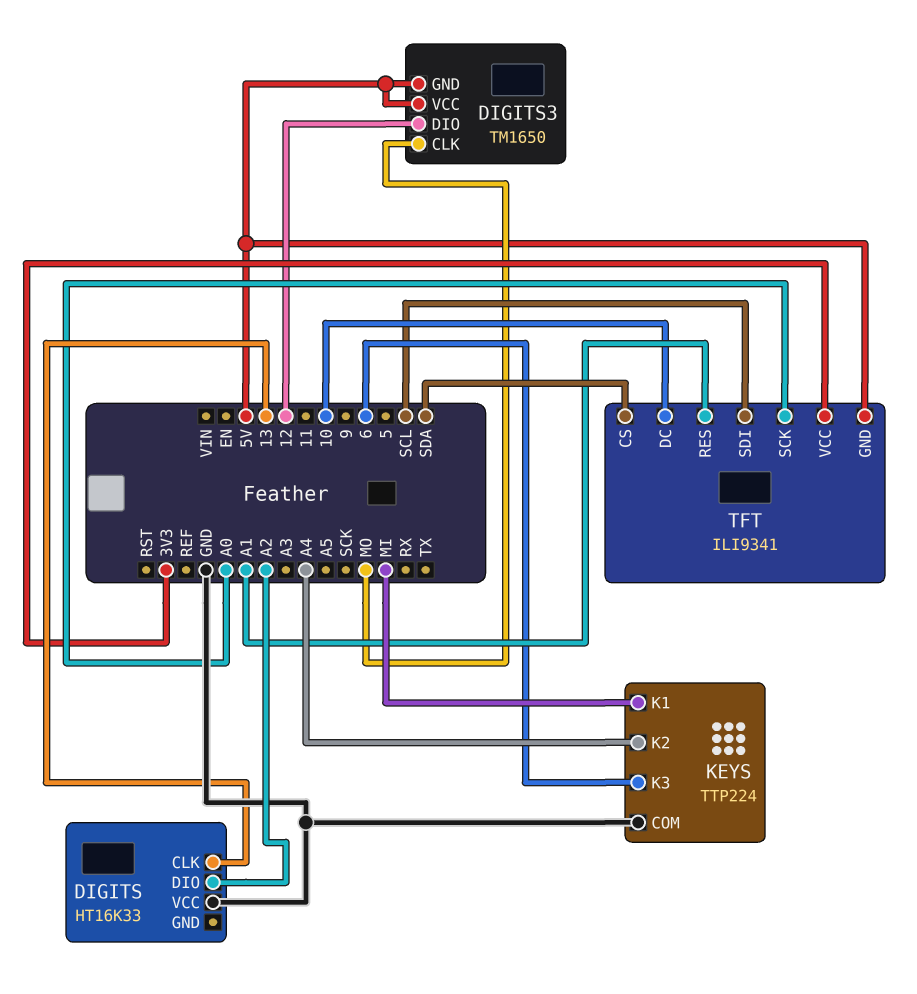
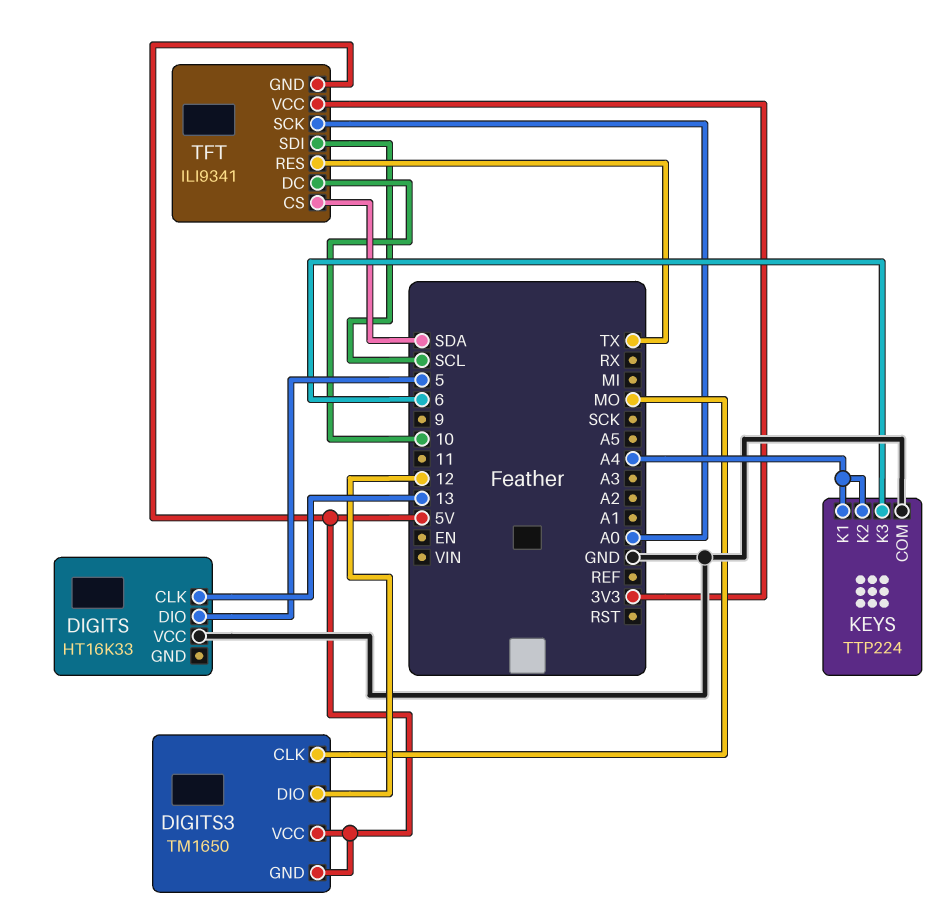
DIGITS pin DIO: A2 -> 5
KEYS pin K1: MI -> A4
TFT pin RES: A1 -> TX

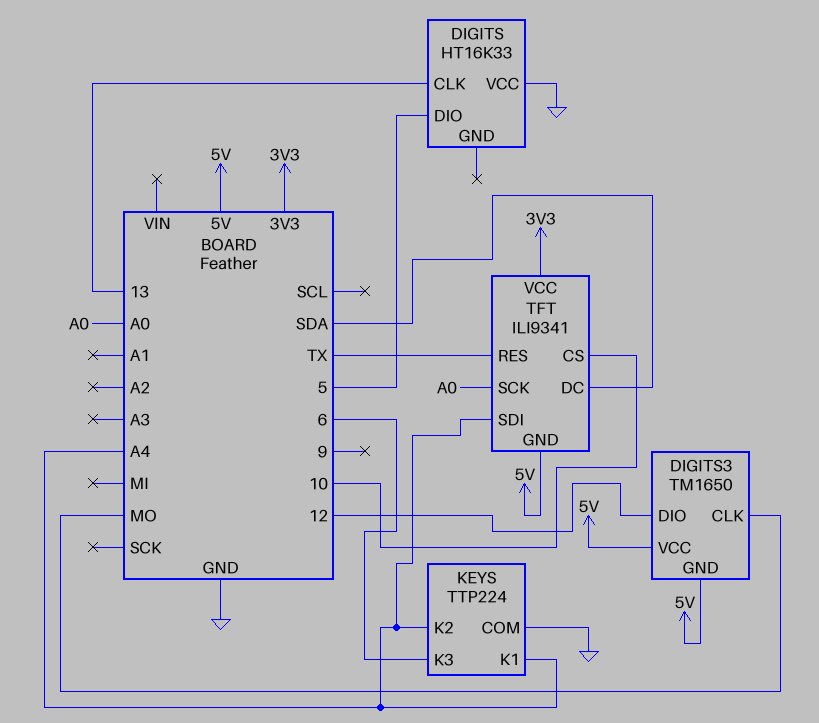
TFT pin CS: SDA -> 10
TFT pin DC: 10 -> SDA
TFT pin SDI: SCL -> A4

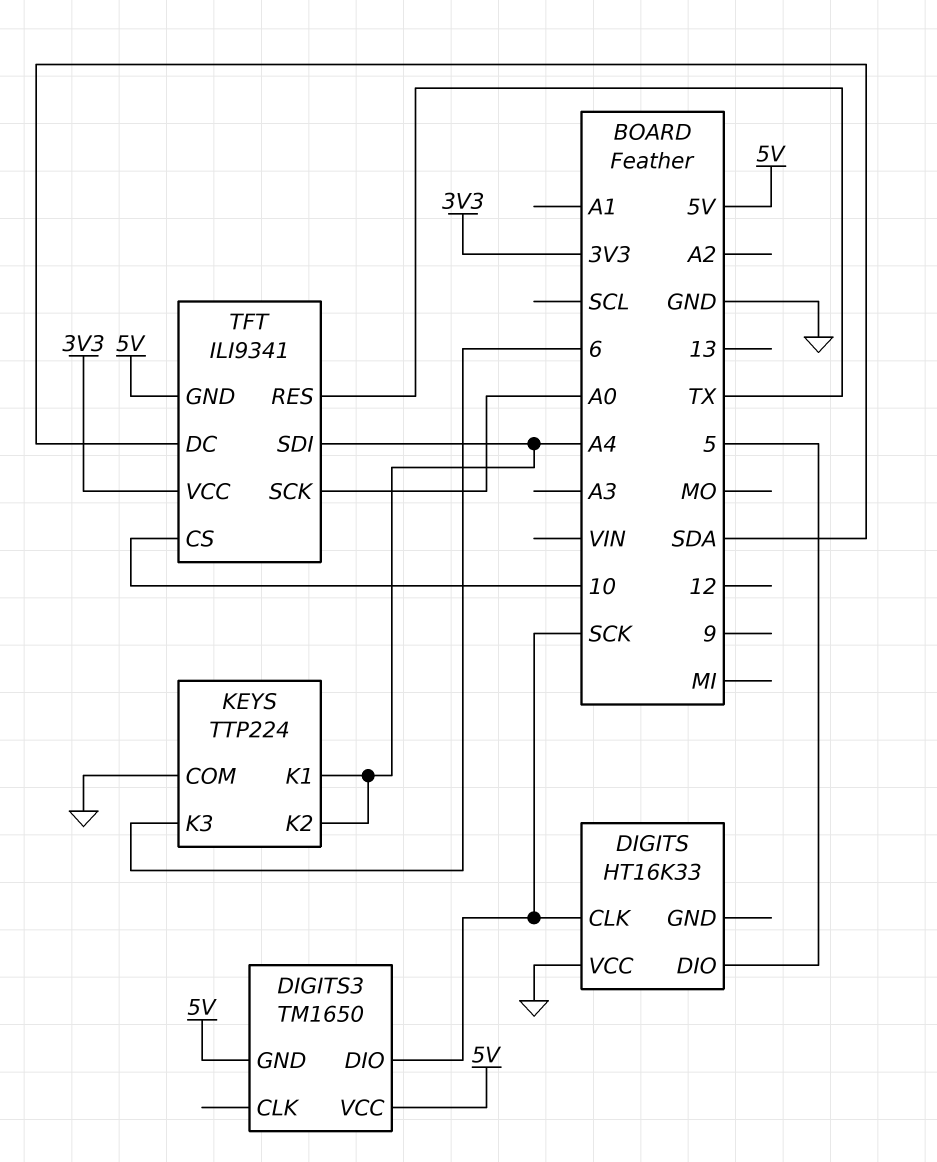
DIGITS pin CLK: 13 -> SCK
DIGITS3 pin CLK: MO -> none
DIGITS3 pin DIO: 12 -> SCK

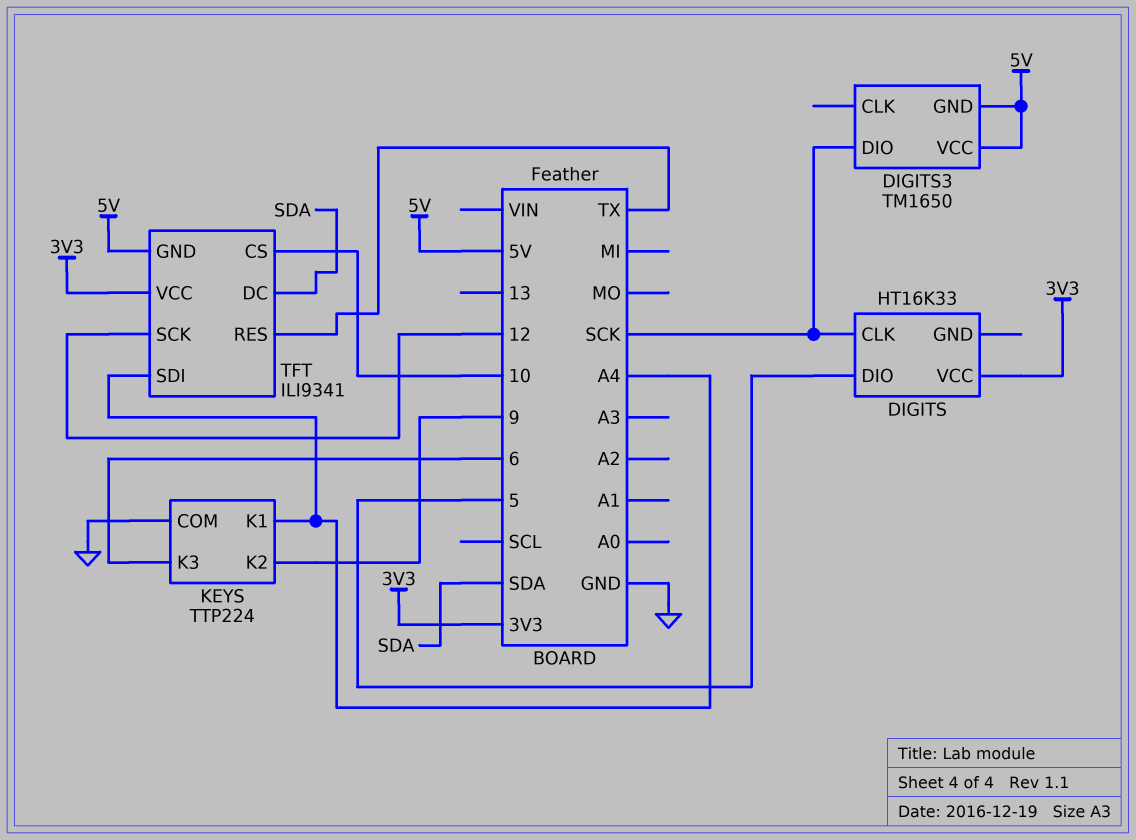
DIGITS pin VCC: GND -> 3V3
KEYS pin K2: A4 -> 9
TFT pin SCK: A0 -> 12

